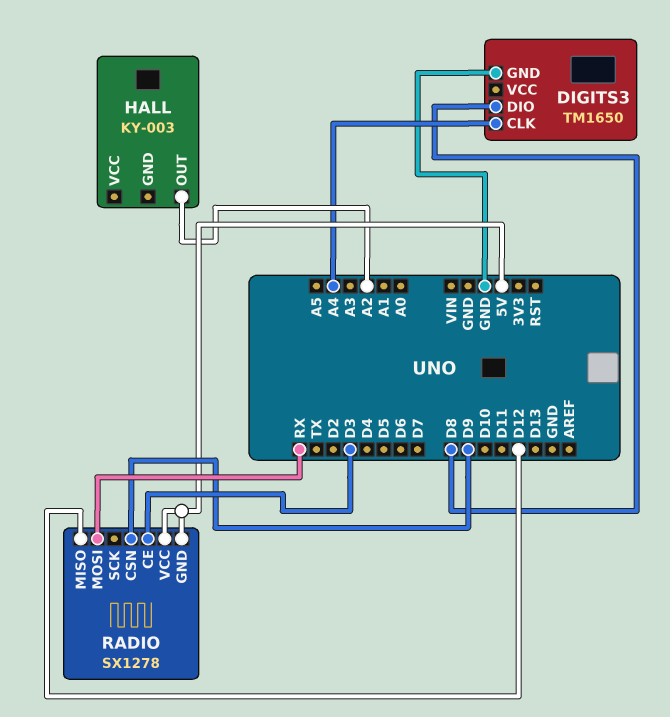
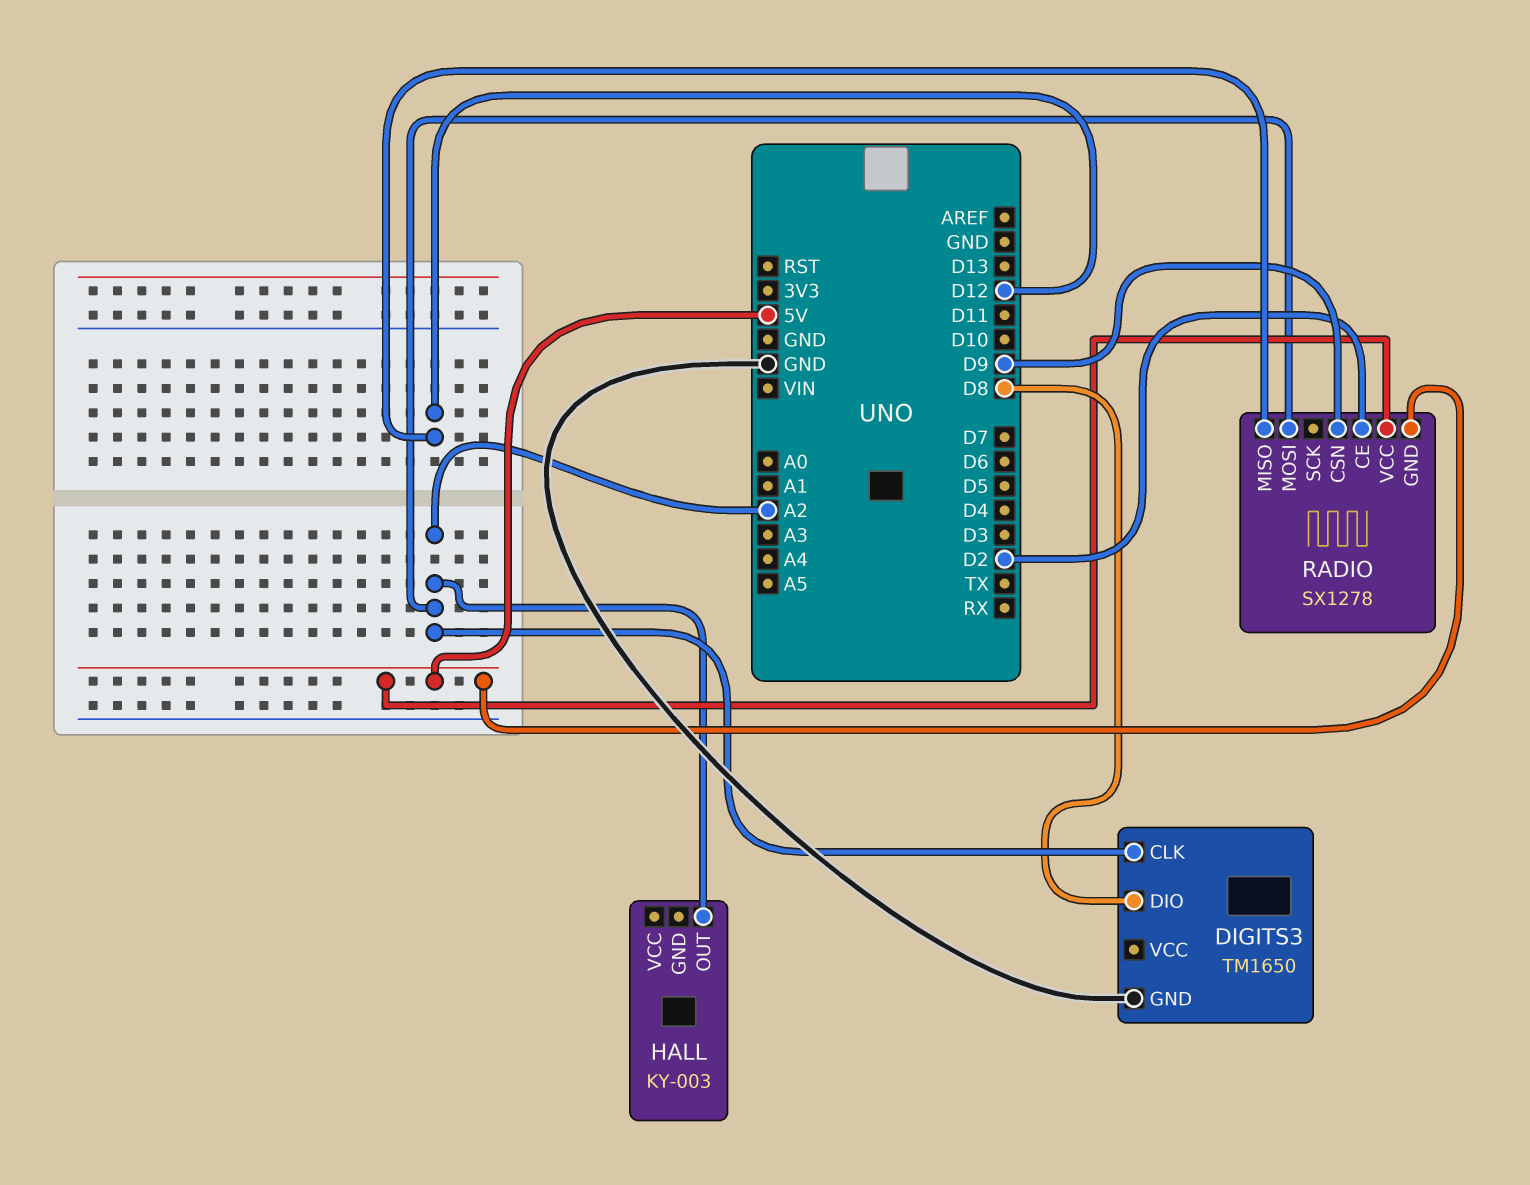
DIGITS3 pin CLK: A4 -> A2
RADIO pin CE: D3 -> D2
RADIO pin MOSI: RX -> A2

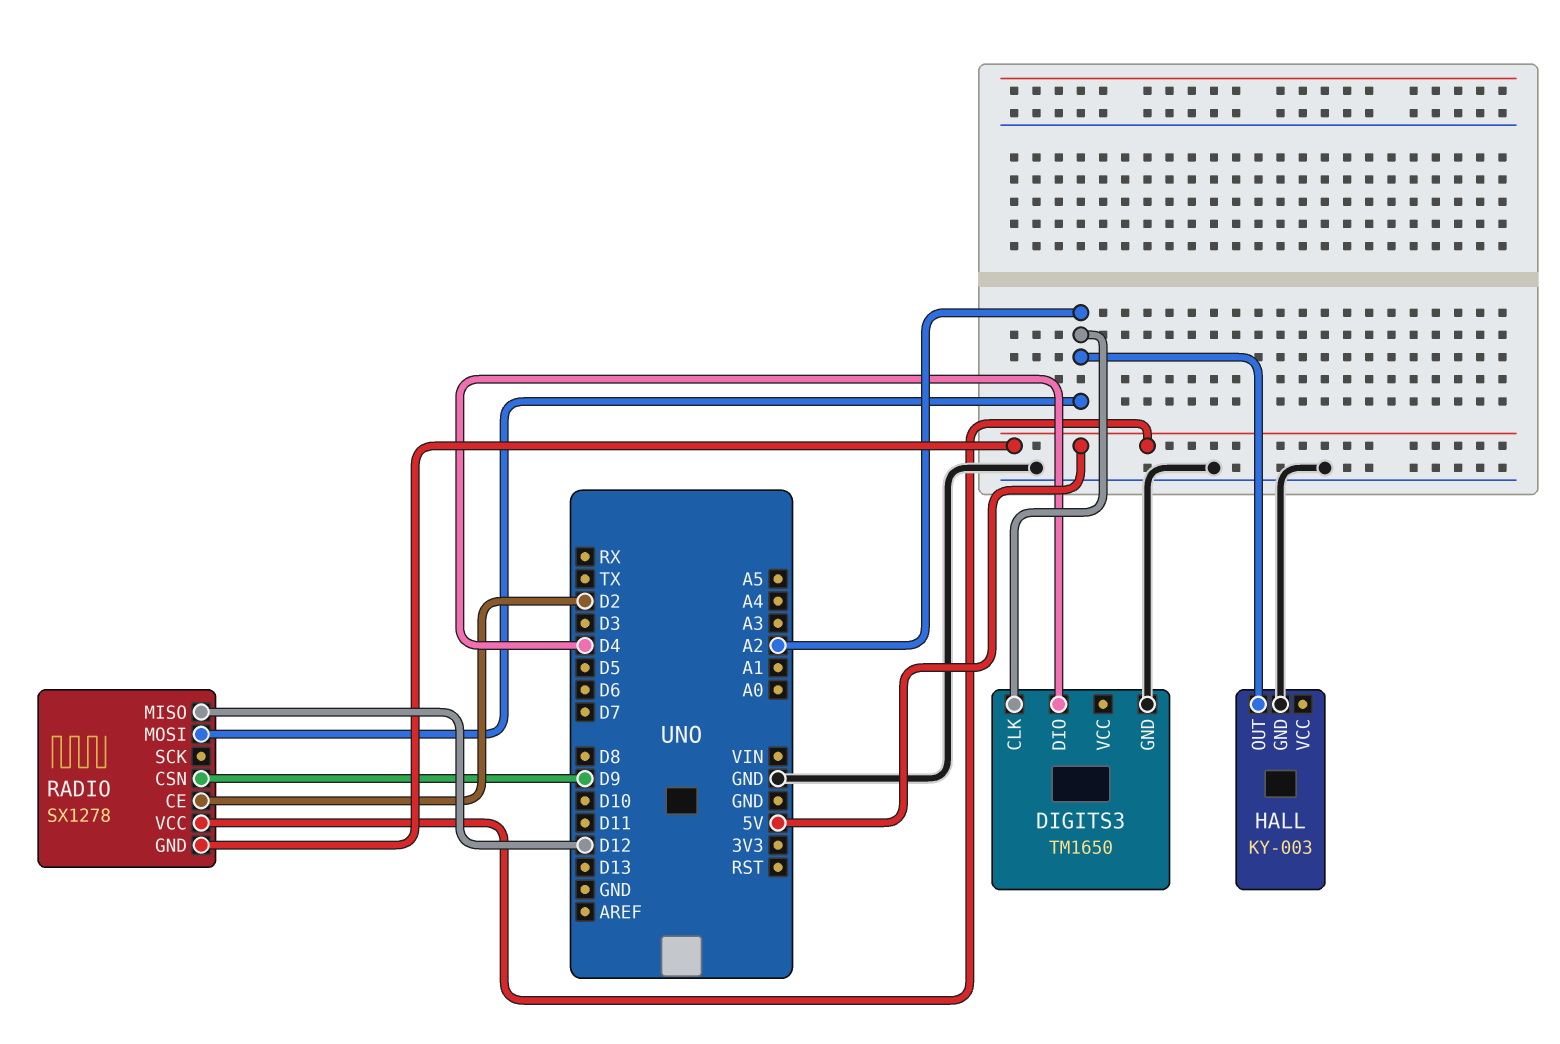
DIGITS3 pin DIO: D8 -> D4
HALL pin GND: none -> GND

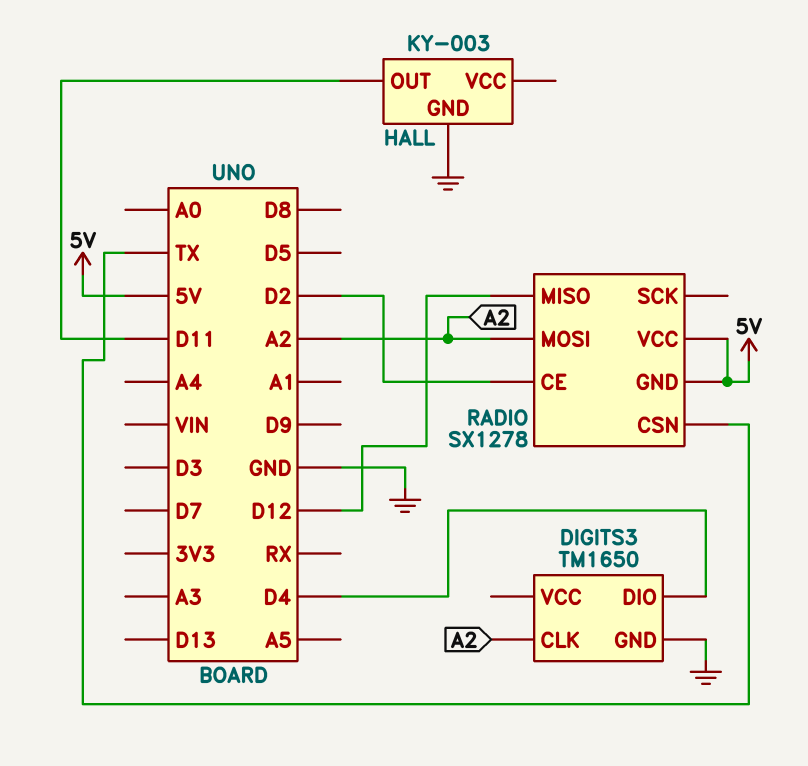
HALL pin OUT: A2 -> D11
RADIO pin CSN: D9 -> TX

